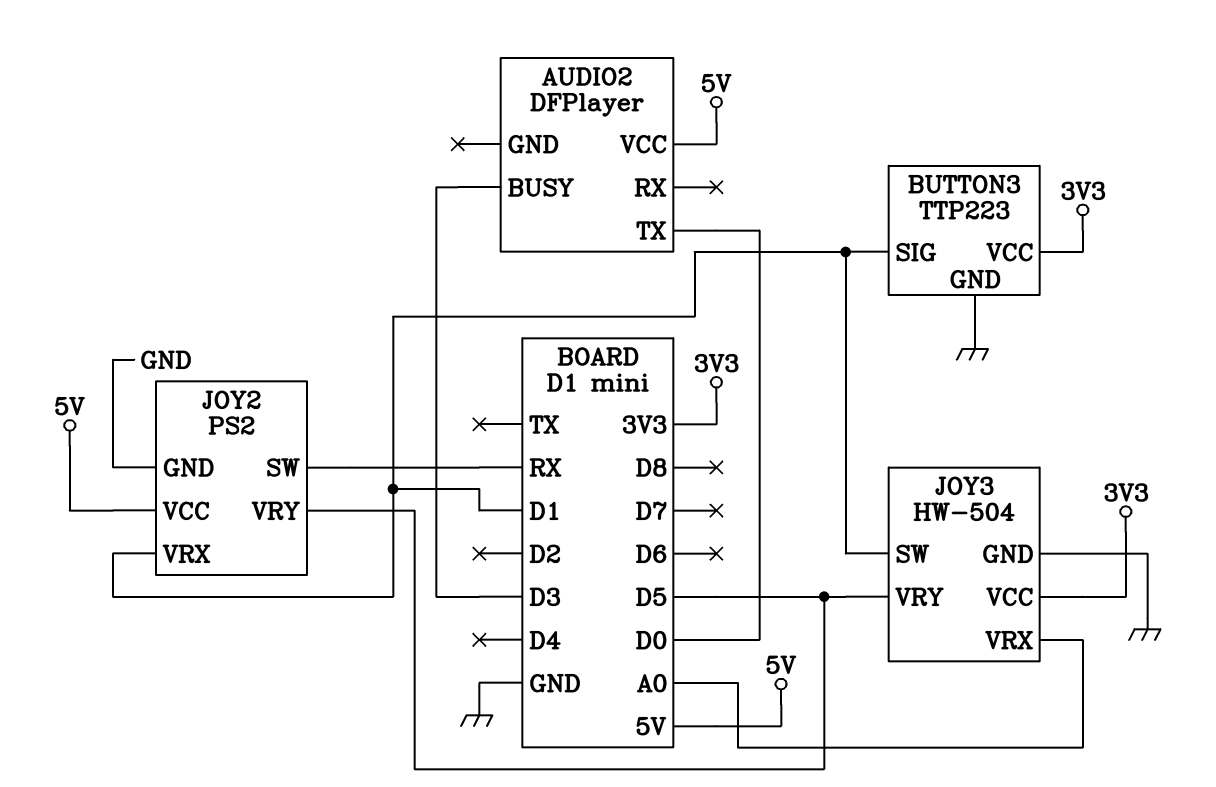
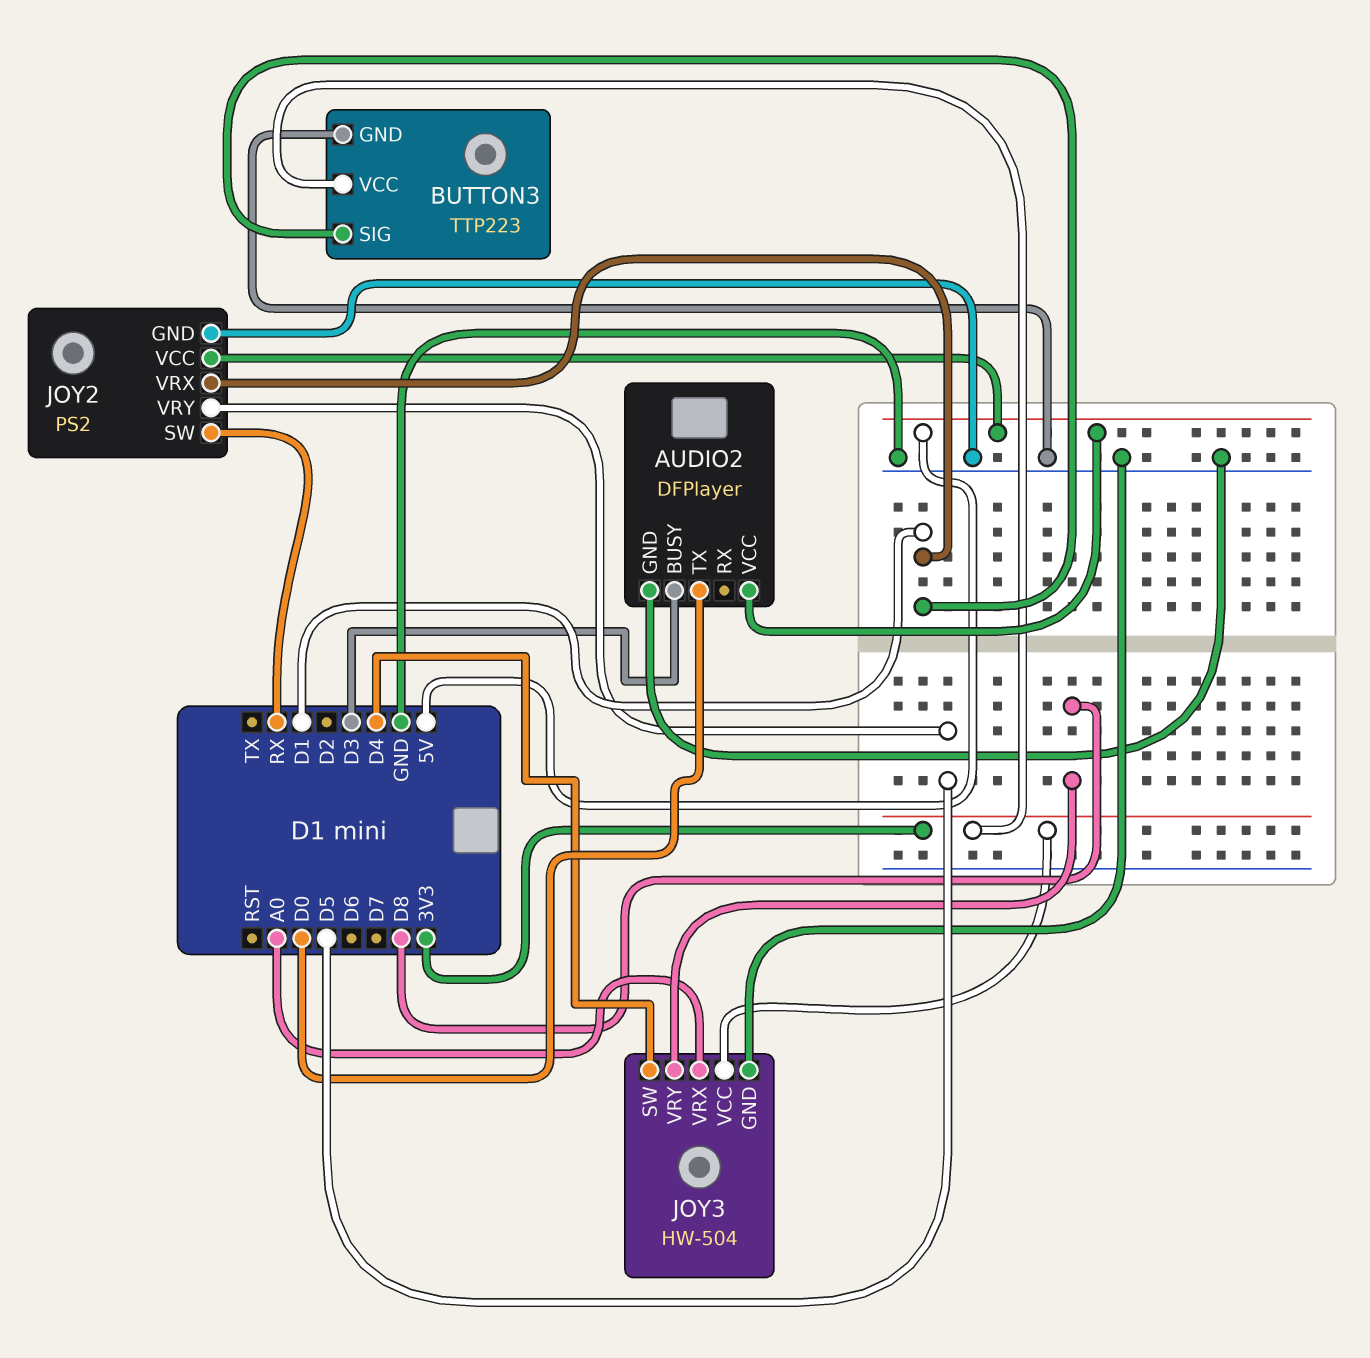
AUDIO2 pin GND: none -> GND
JOY3 pin SW: D1 -> D4
JOY3 pin VRY: D5 -> D8

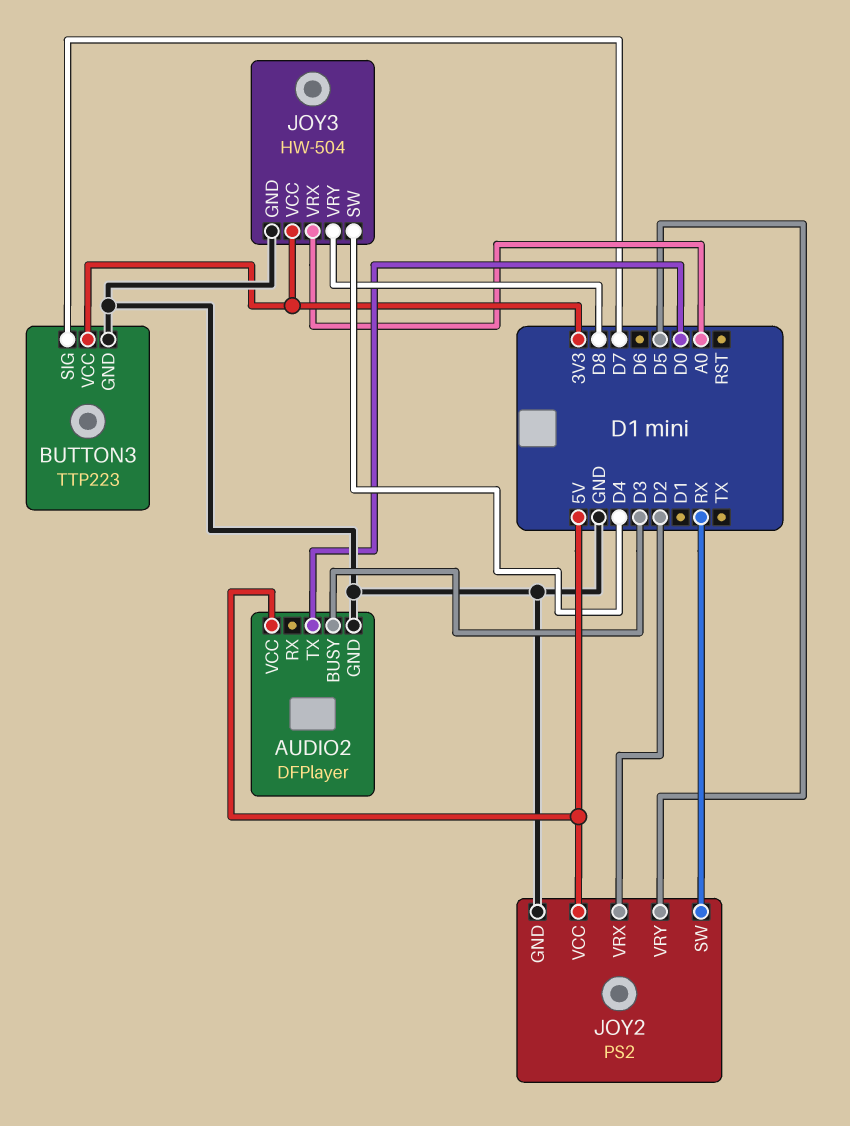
BUTTON3 pin SIG: D1 -> D7
JOY2 pin VRX: D1 -> D2

